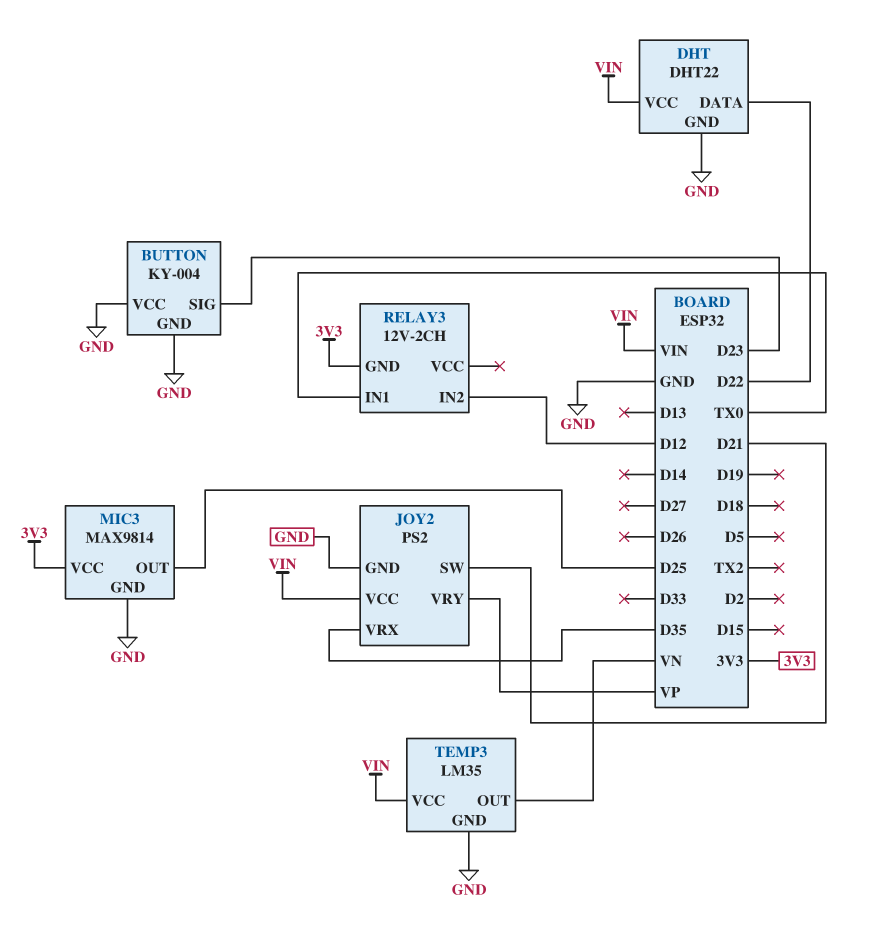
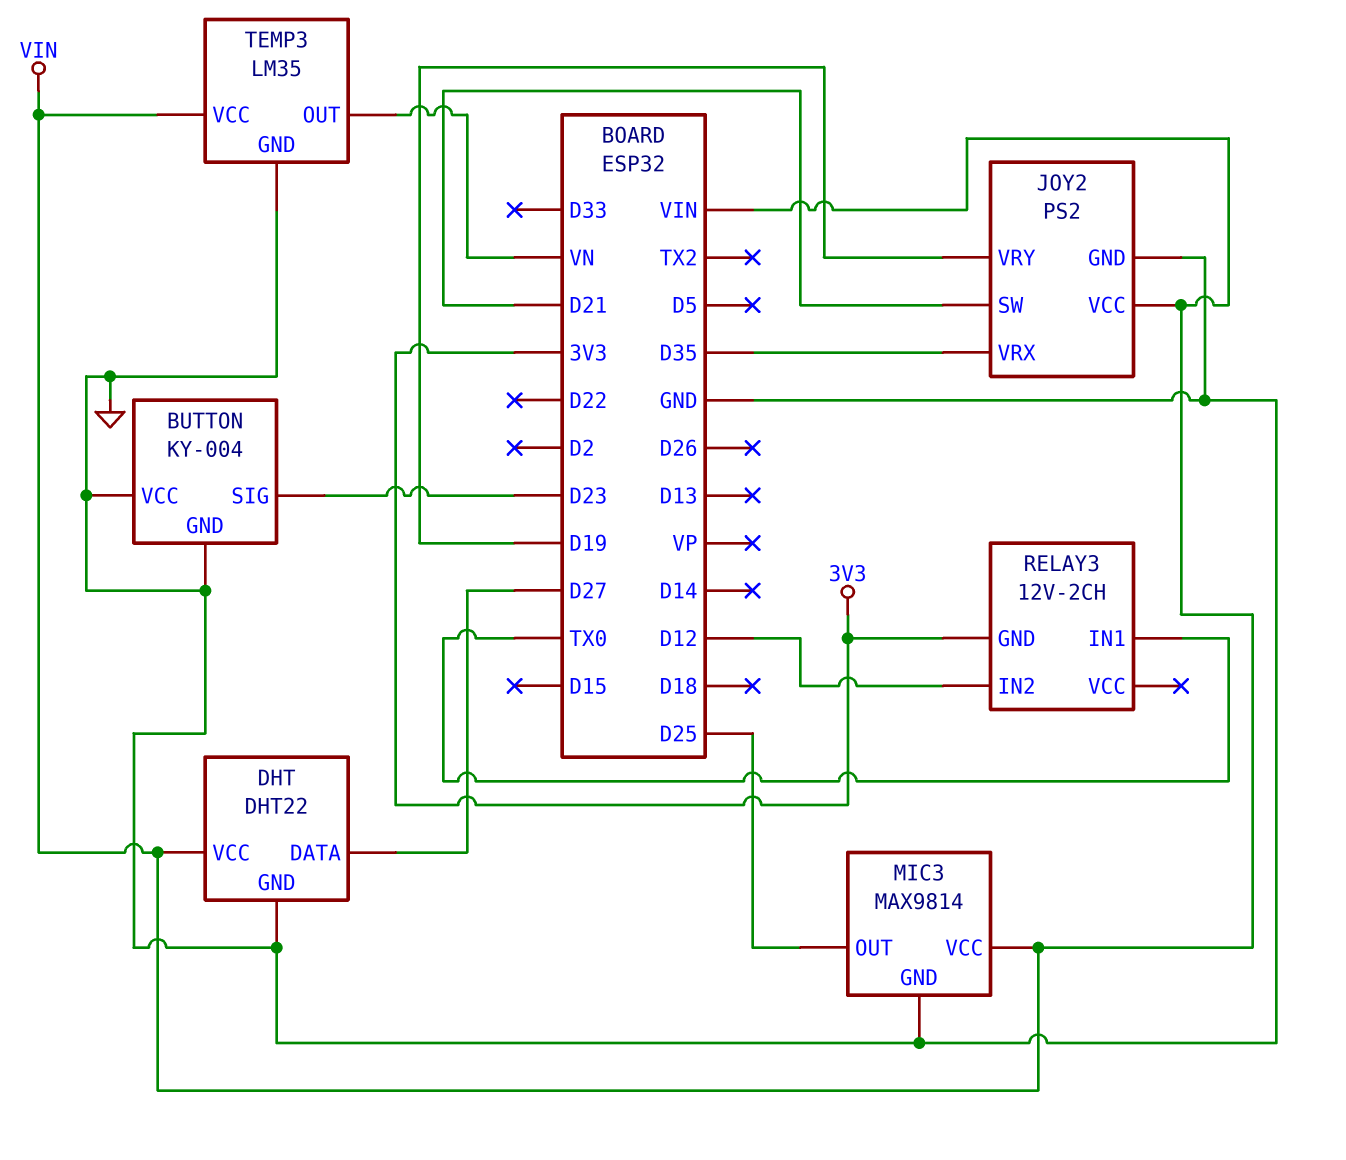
DHT pin DATA: D22 -> D27
JOY2 pin VRY: VP -> D19
MIC3 pin VCC: 3V3 -> VIN

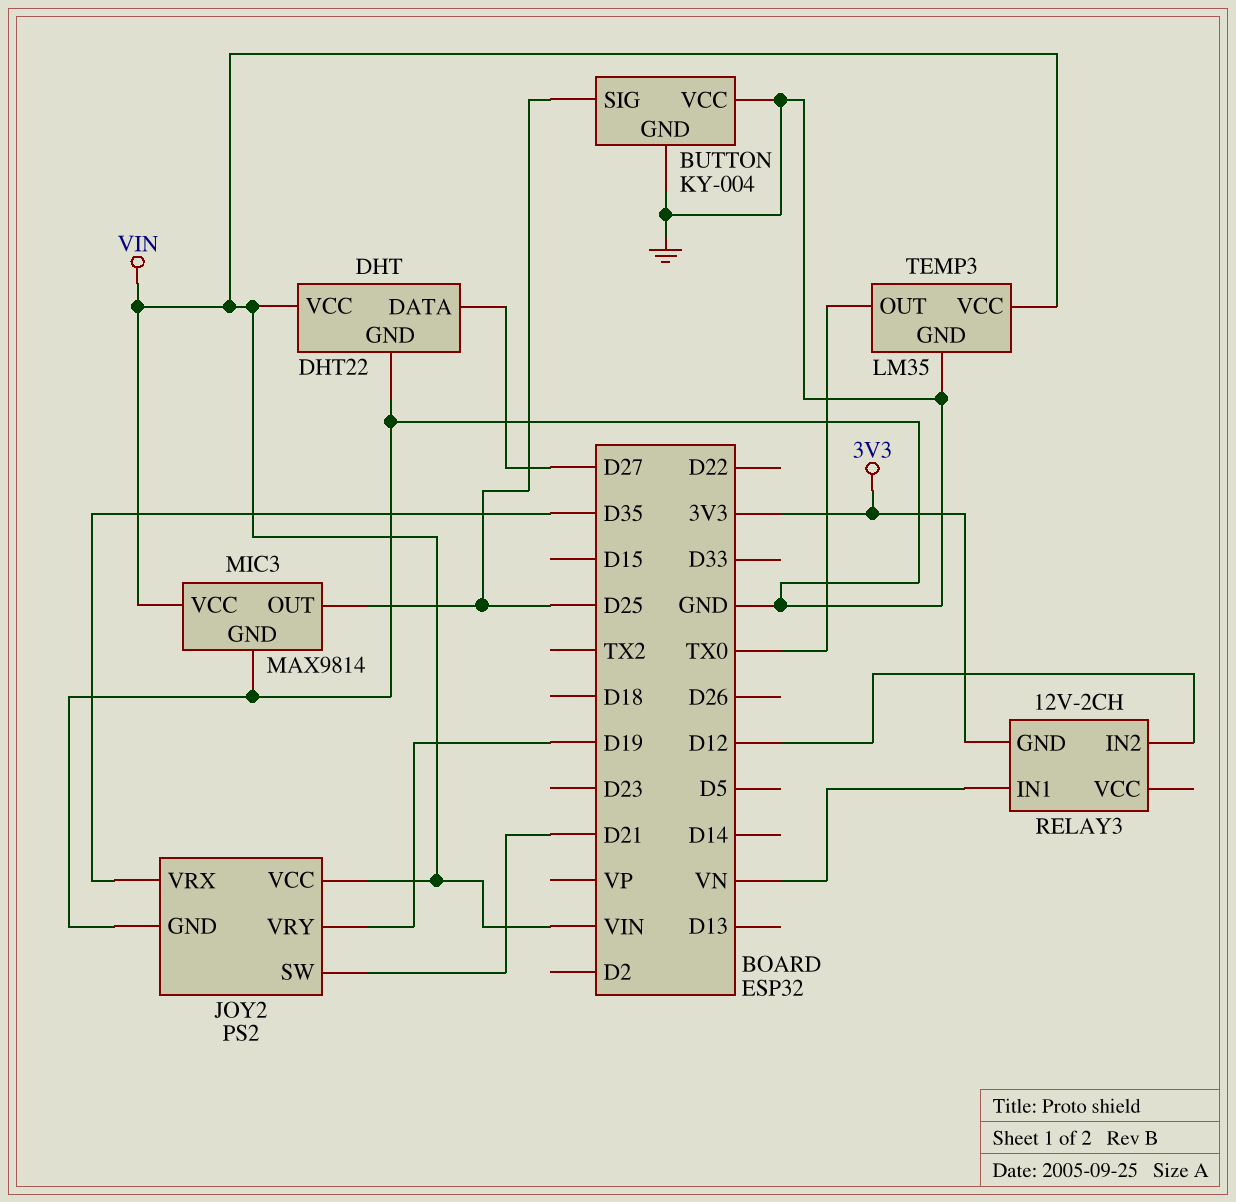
BUTTON pin SIG: D23 -> D25
RELAY3 pin IN1: TX0 -> VN
TEMP3 pin OUT: VN -> TX0

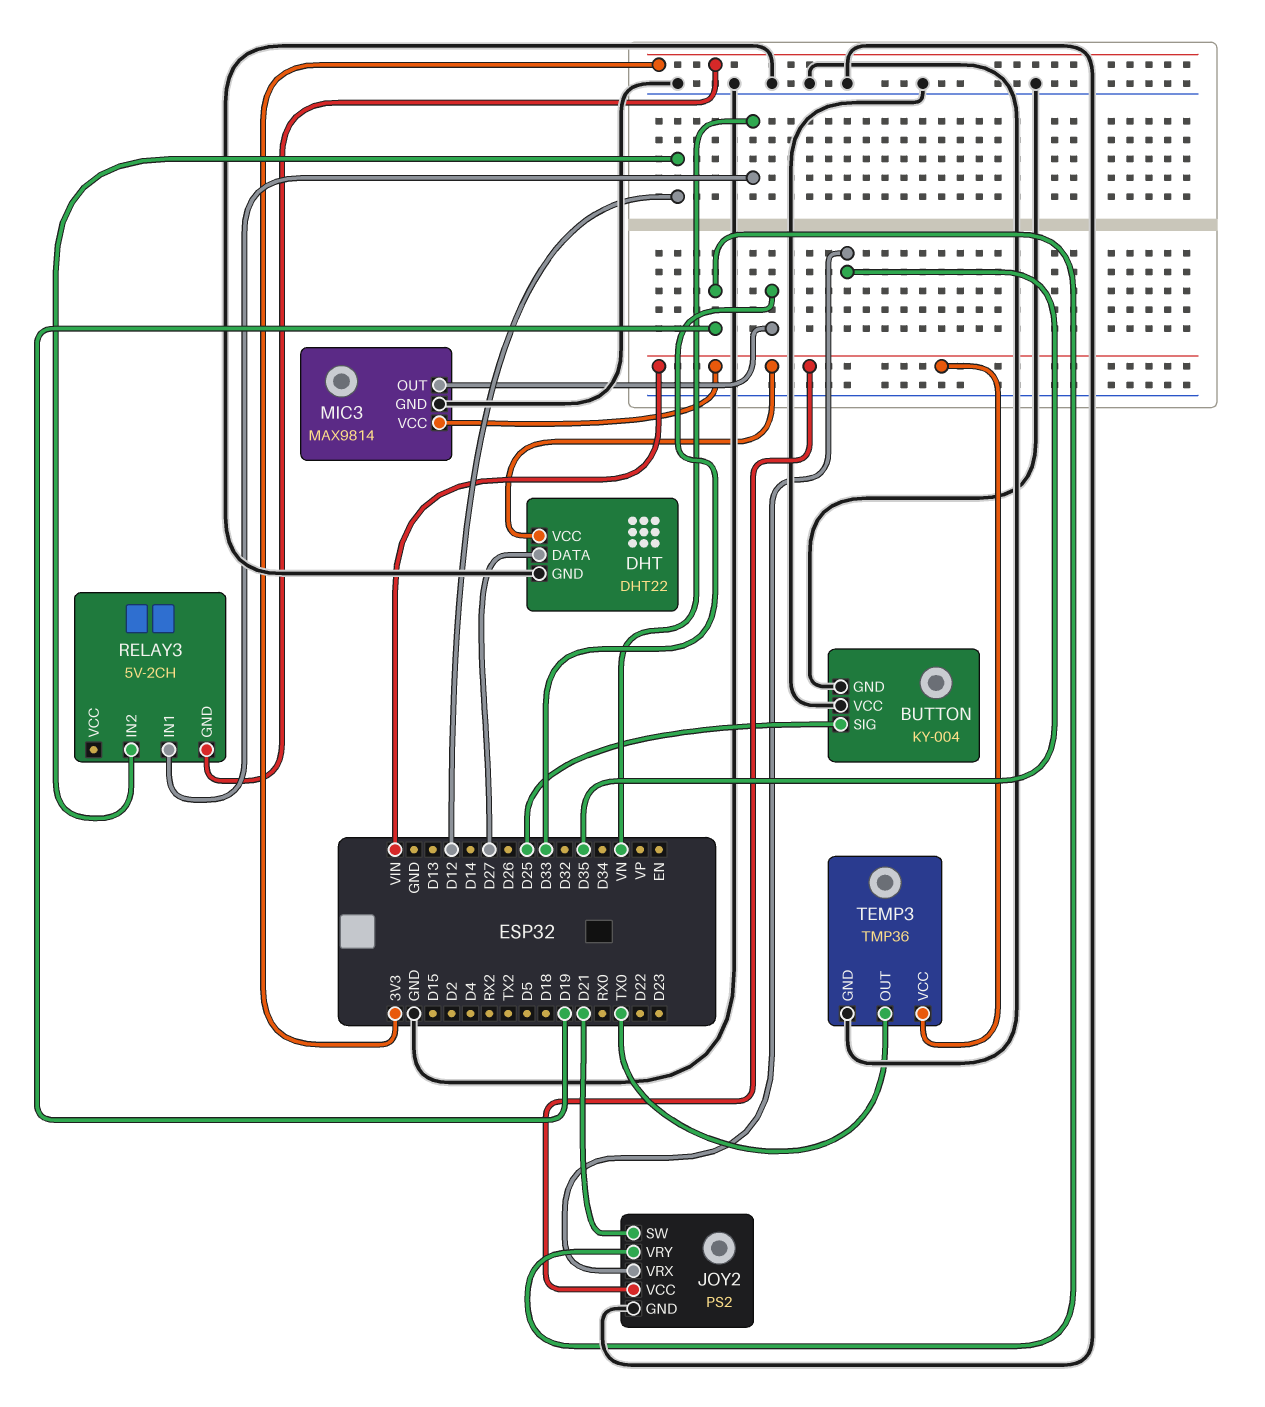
MIC3 pin OUT: D25 -> D33
RELAY3: 12V-2CH -> 5V-2CH
TEMP3: LM35 -> TMP36

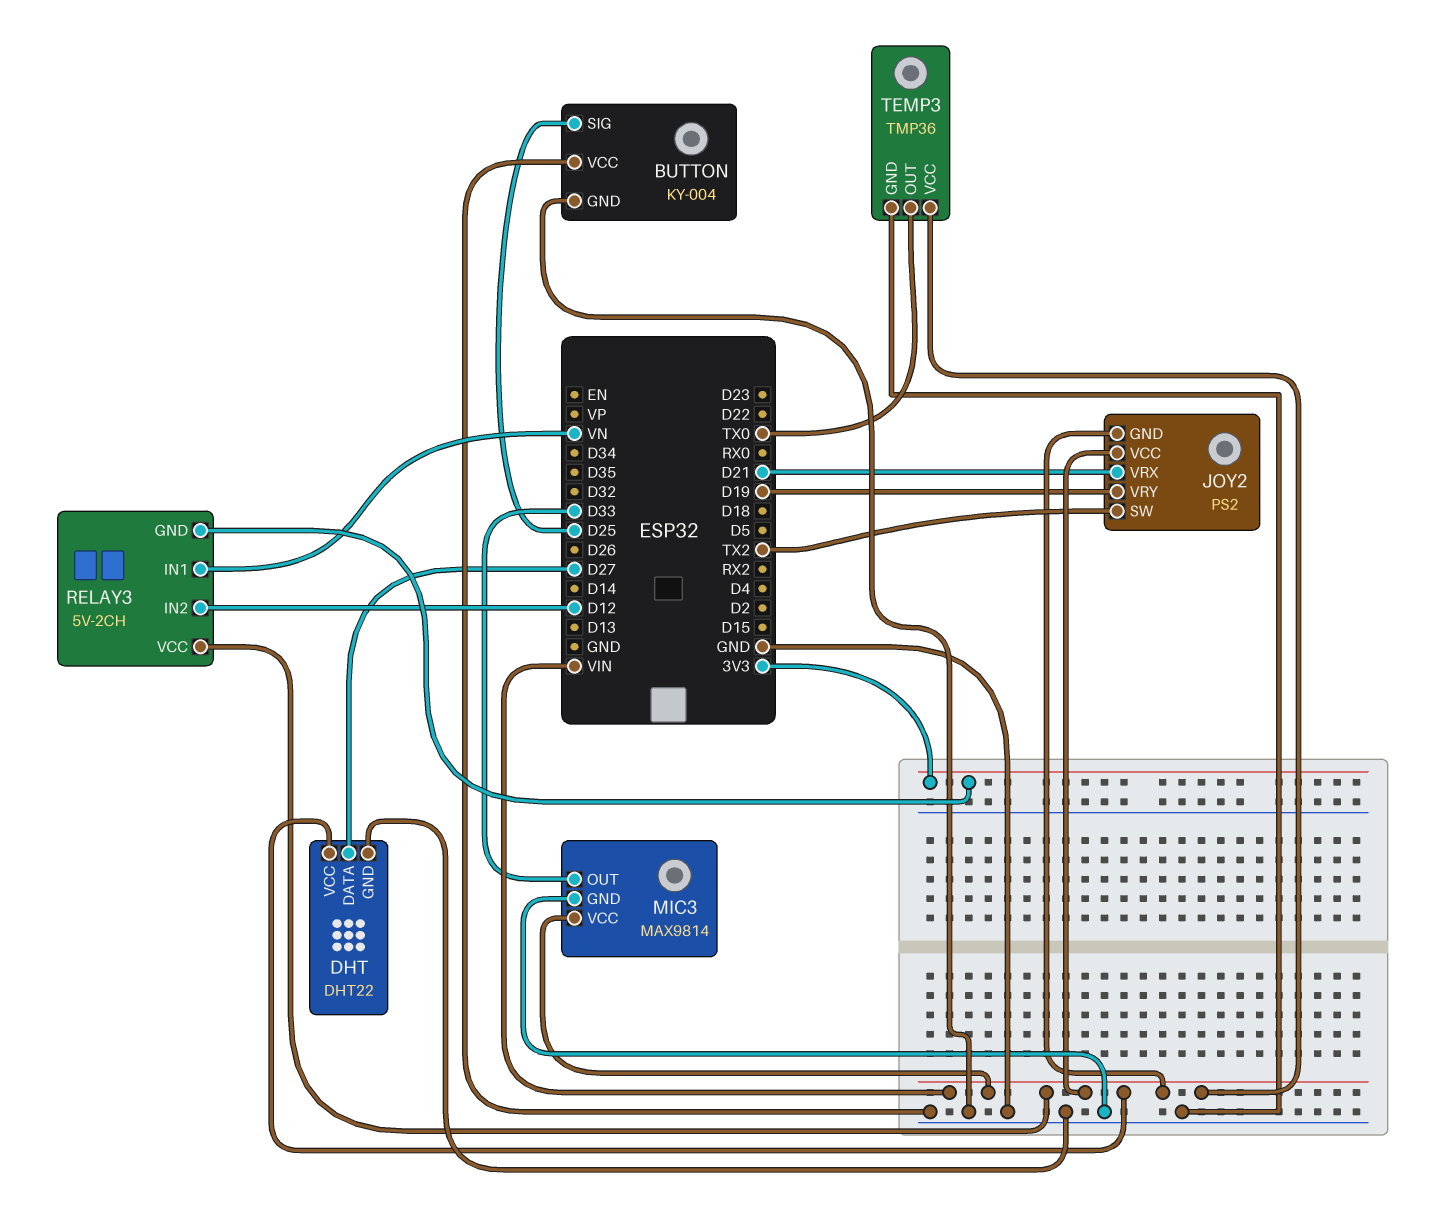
JOY2 pin GND: GND -> VIN
JOY2 pin SW: D21 -> TX2
JOY2 pin VRX: D35 -> D21
RELAY3 pin VCC: none -> VIN

